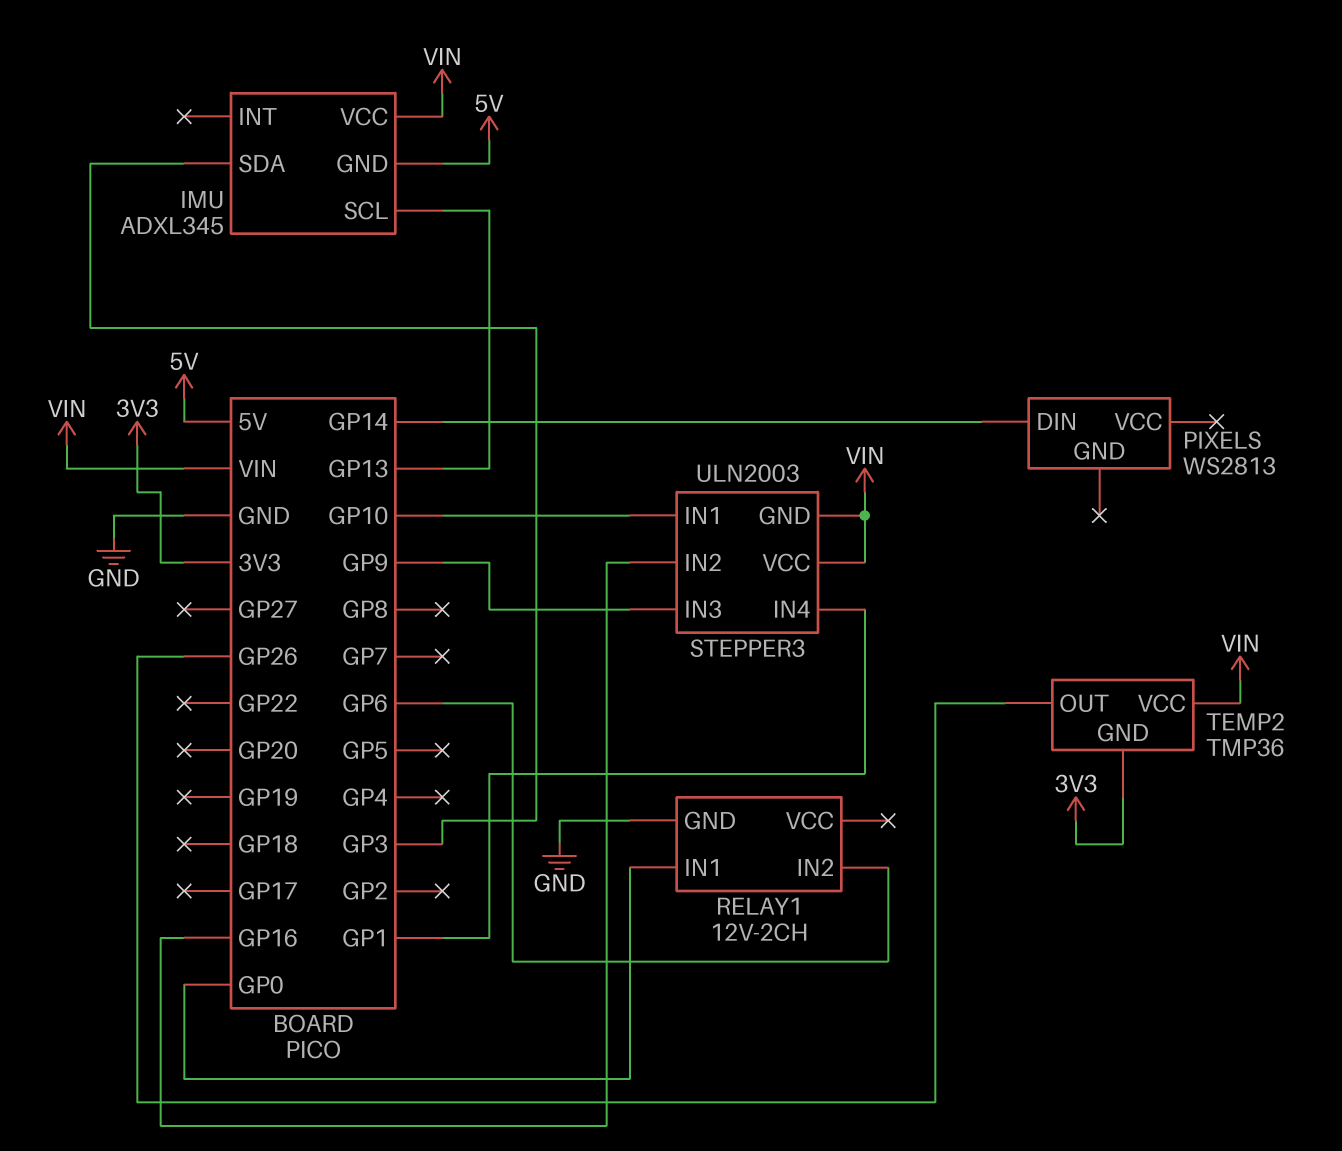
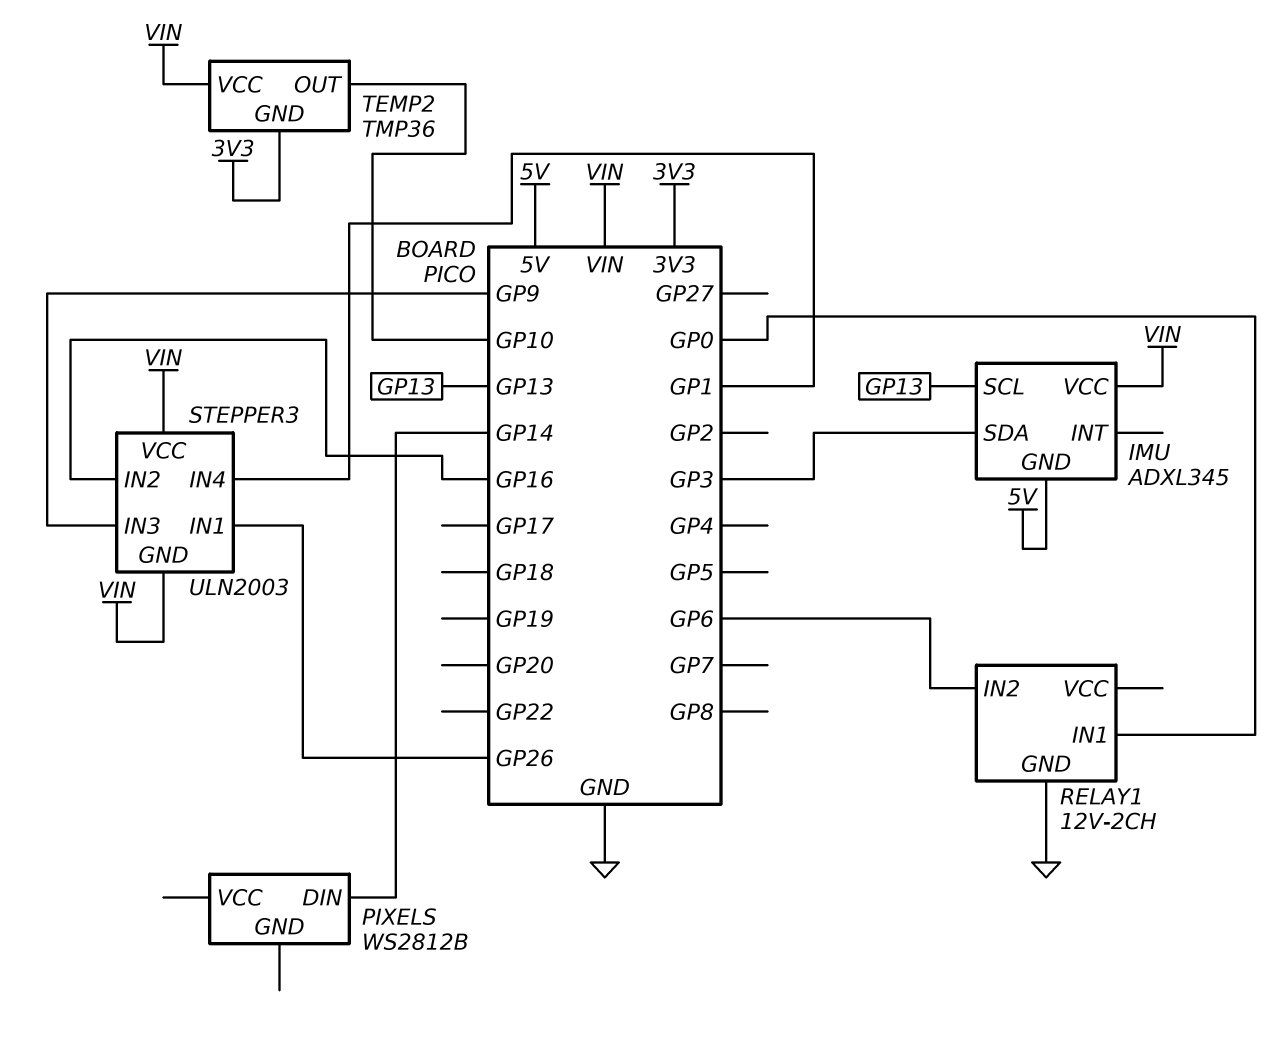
PIXELS: WS2813 -> WS2812B
STEPPER3 pin IN1: GP10 -> GP26
TEMP2 pin OUT: GP26 -> GP10

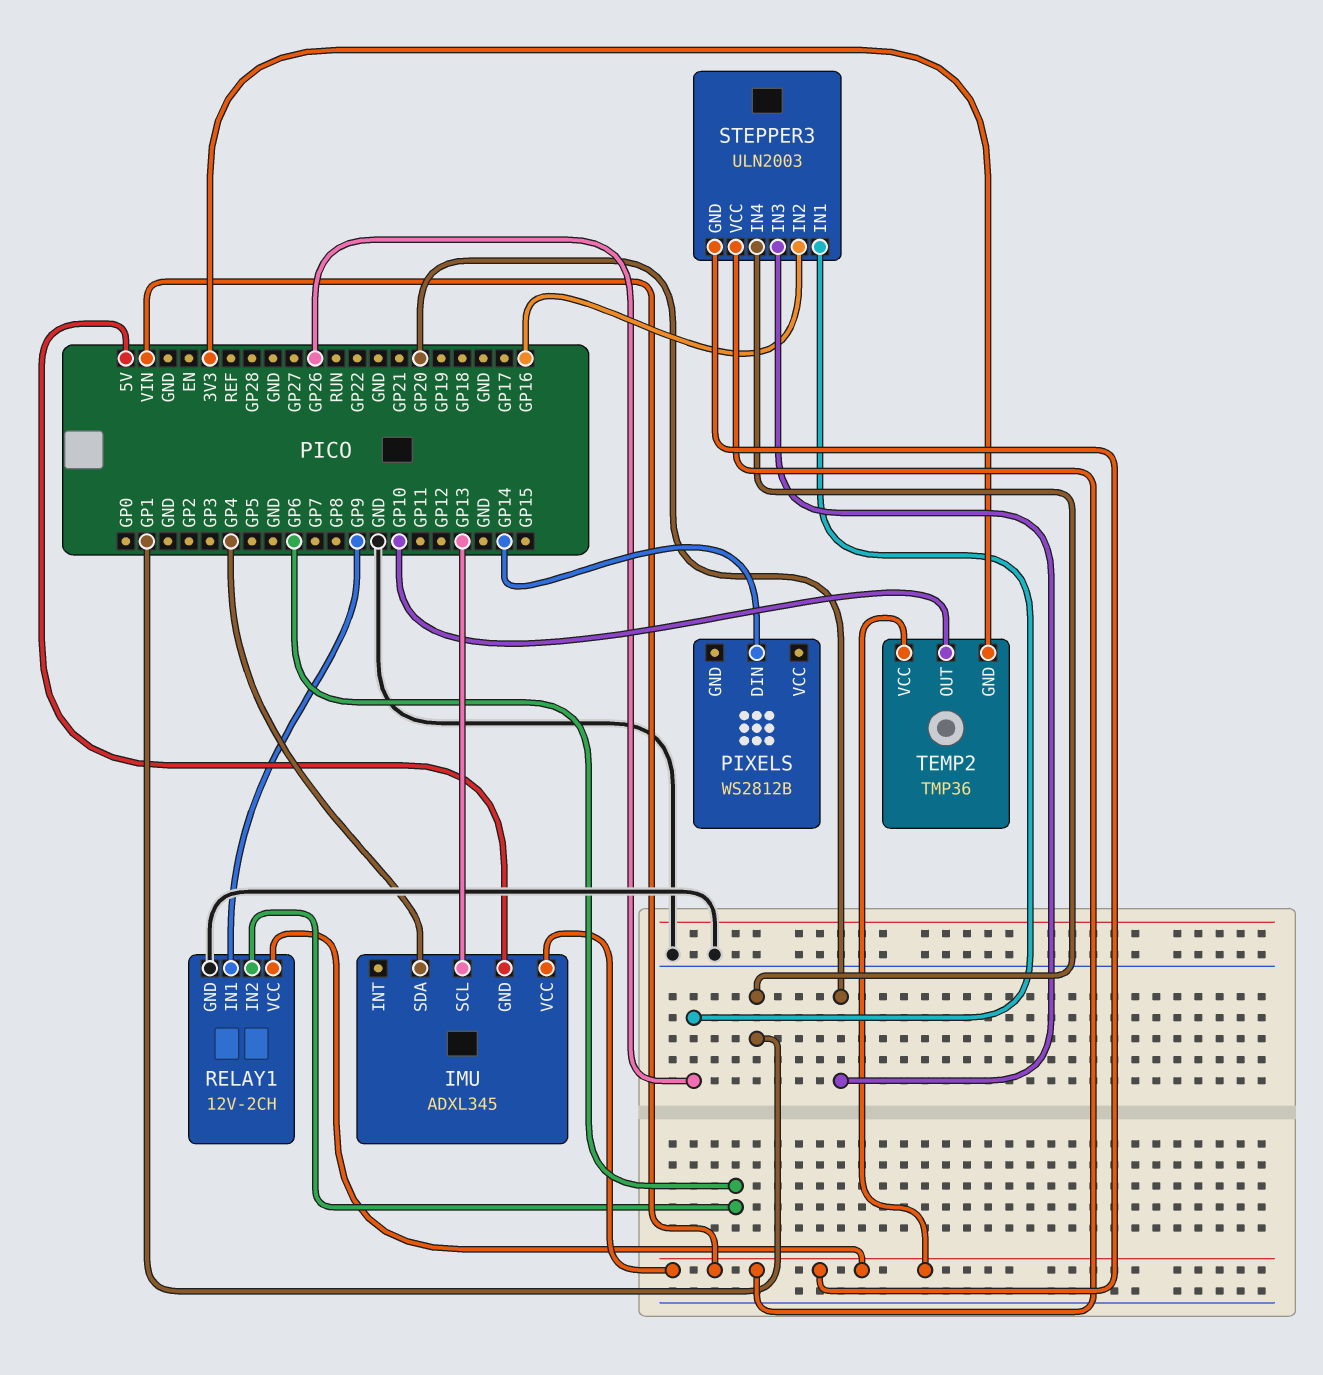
IMU pin SDA: GP3 -> GP4
RELAY1 pin IN1: GP0 -> GP9
RELAY1 pin VCC: none -> VIN
STEPPER3 pin IN3: GP9 -> GP20

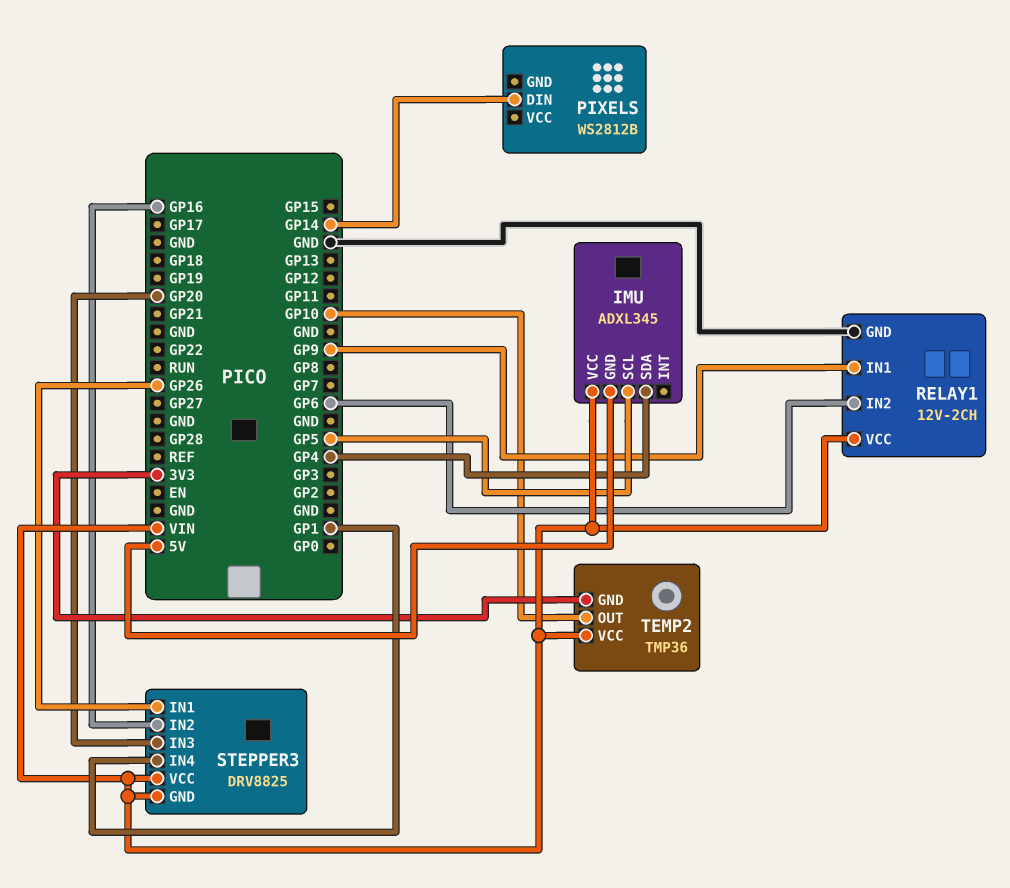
IMU pin SCL: GP13 -> GP5
STEPPER3: ULN2003 -> DRV8825

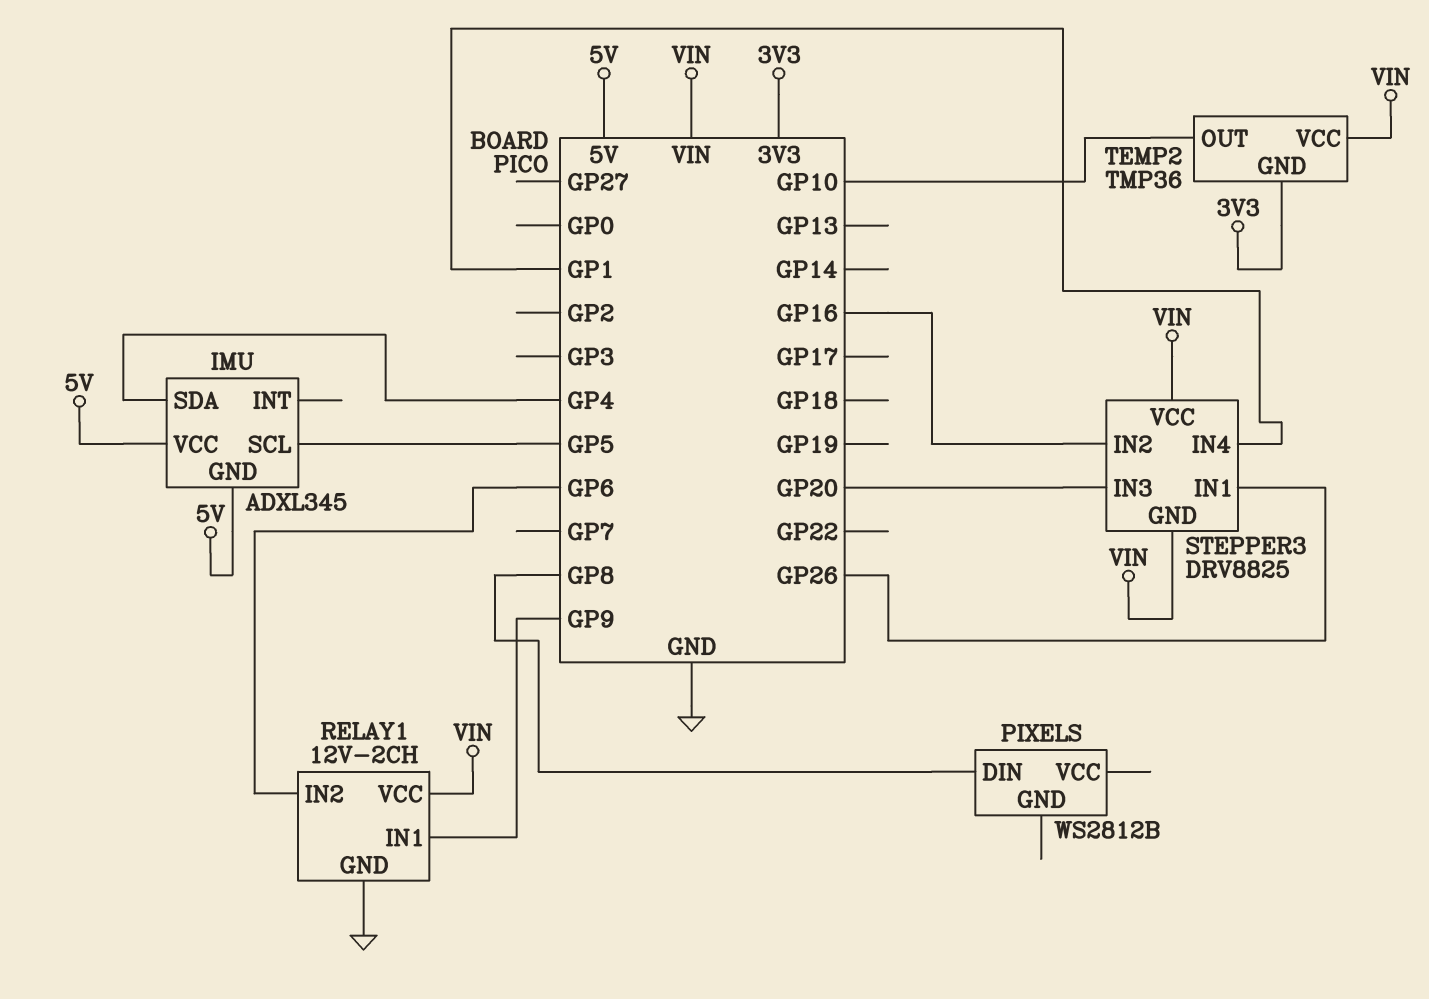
IMU pin VCC: VIN -> 5V
PIXELS pin DIN: GP14 -> GP8

